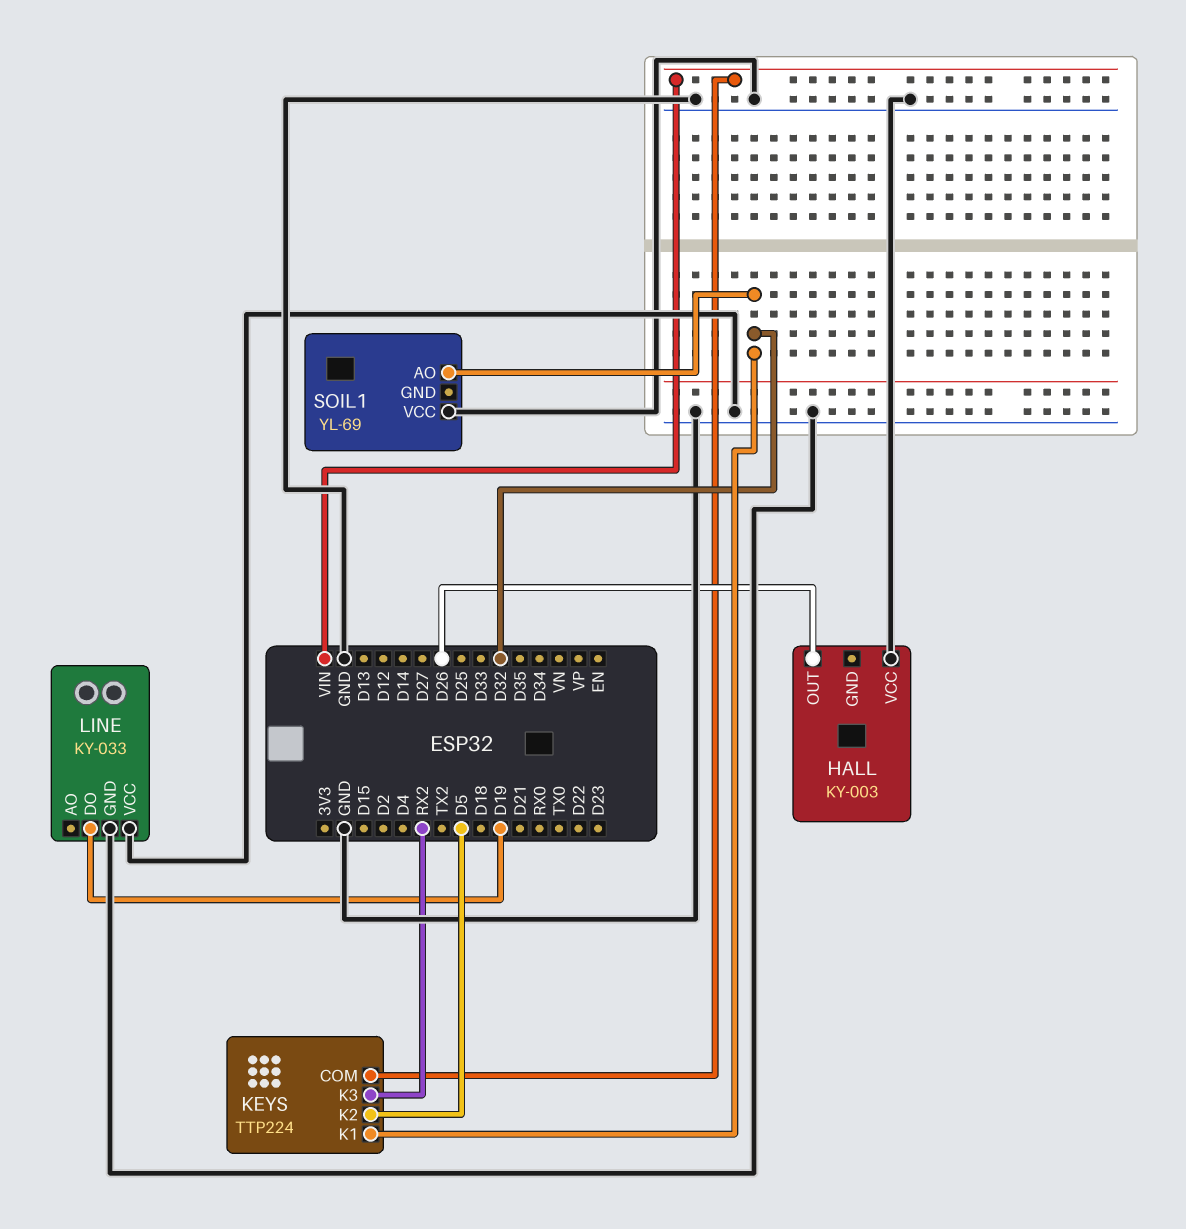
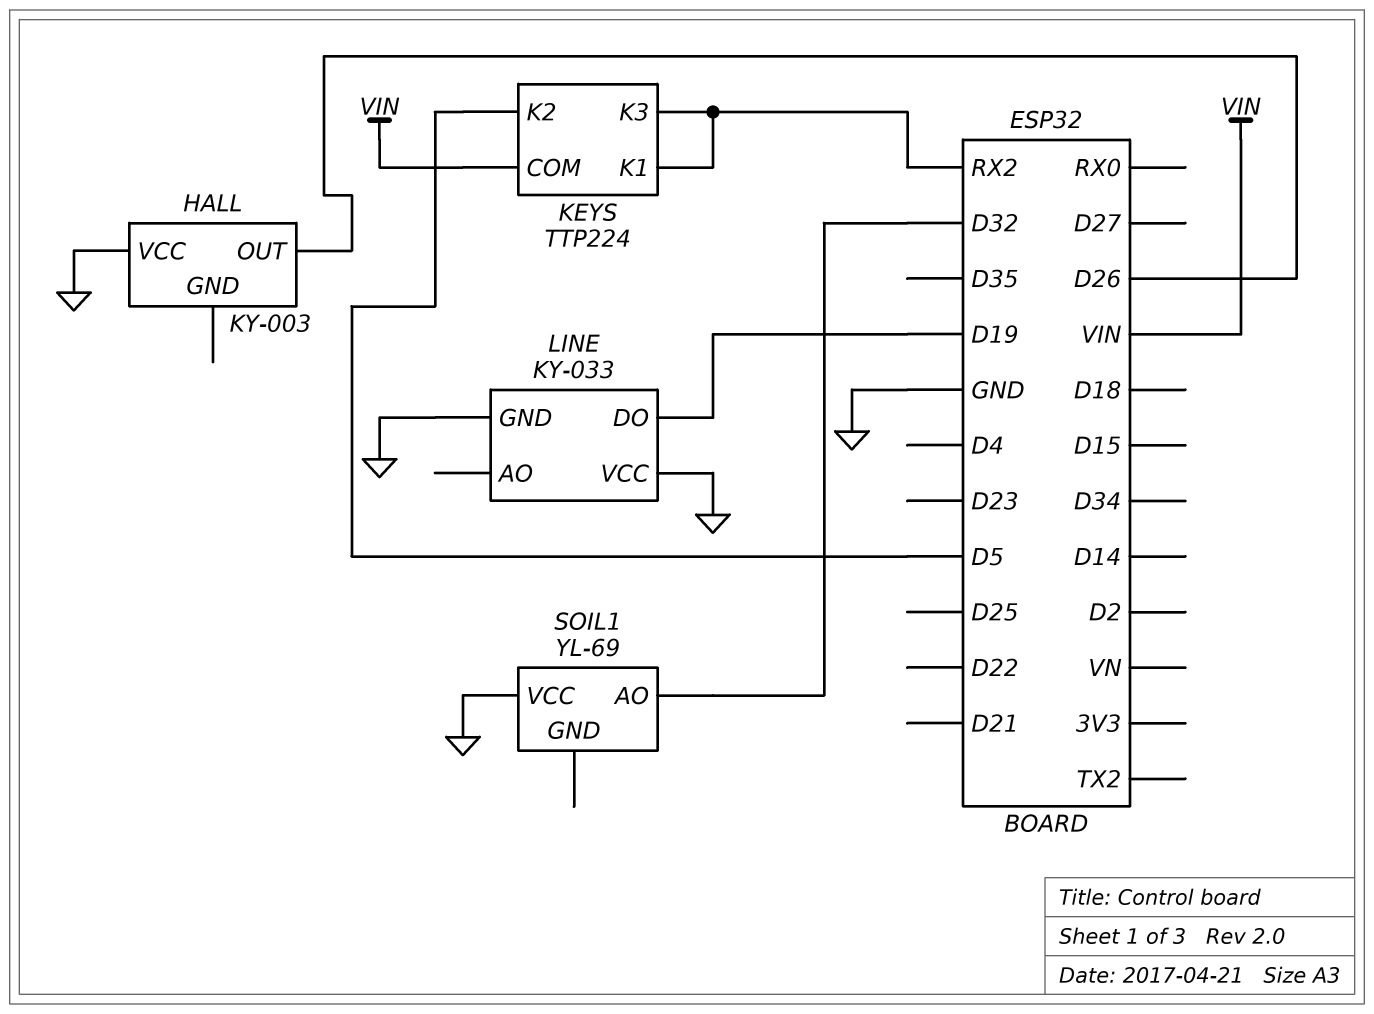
KEYS pin K1: D32 -> RX2

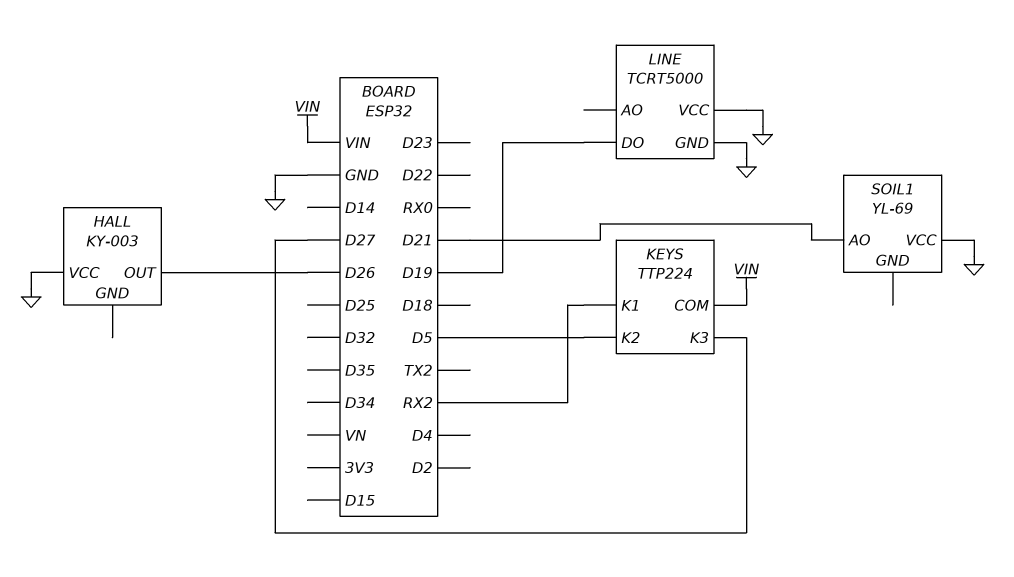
KEYS pin K3: RX2 -> D27
LINE: KY-033 -> TCRT5000
SOIL1 pin AO: D32 -> D21

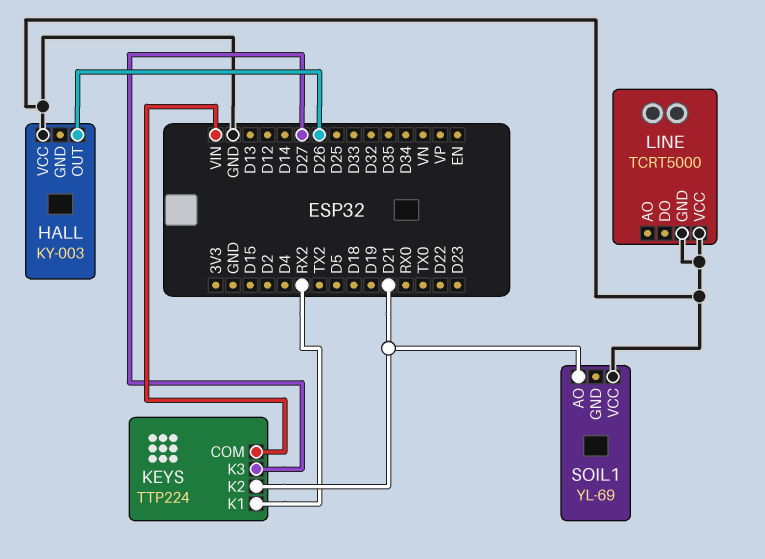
KEYS pin K2: D5 -> D21
LINE pin DO: D19 -> none

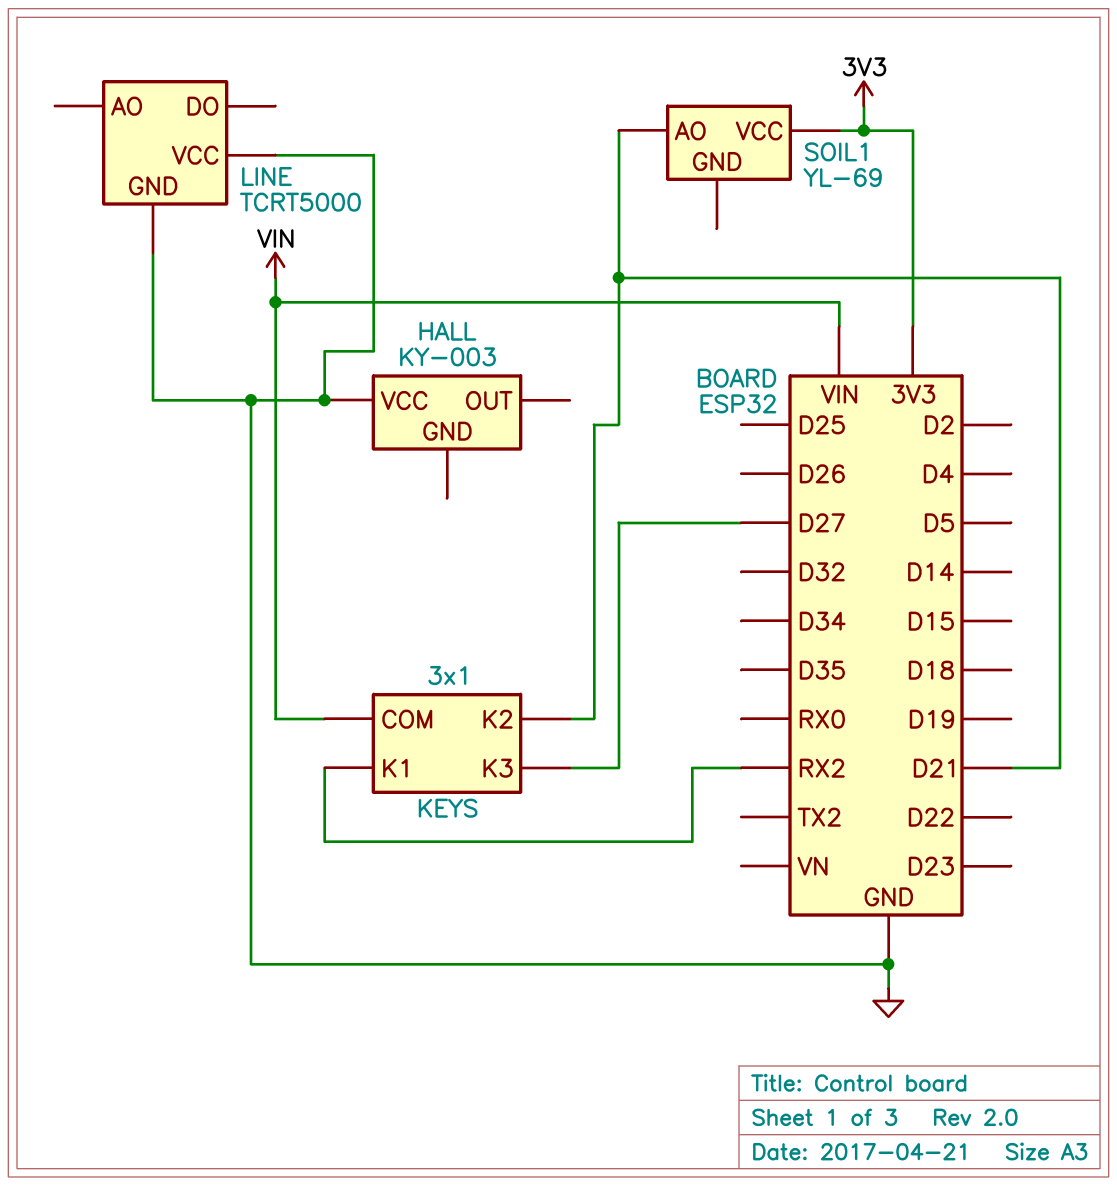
HALL pin OUT: D26 -> none
KEYS: TTP224 -> 3x1
SOIL1 pin VCC: GND -> 3V3

